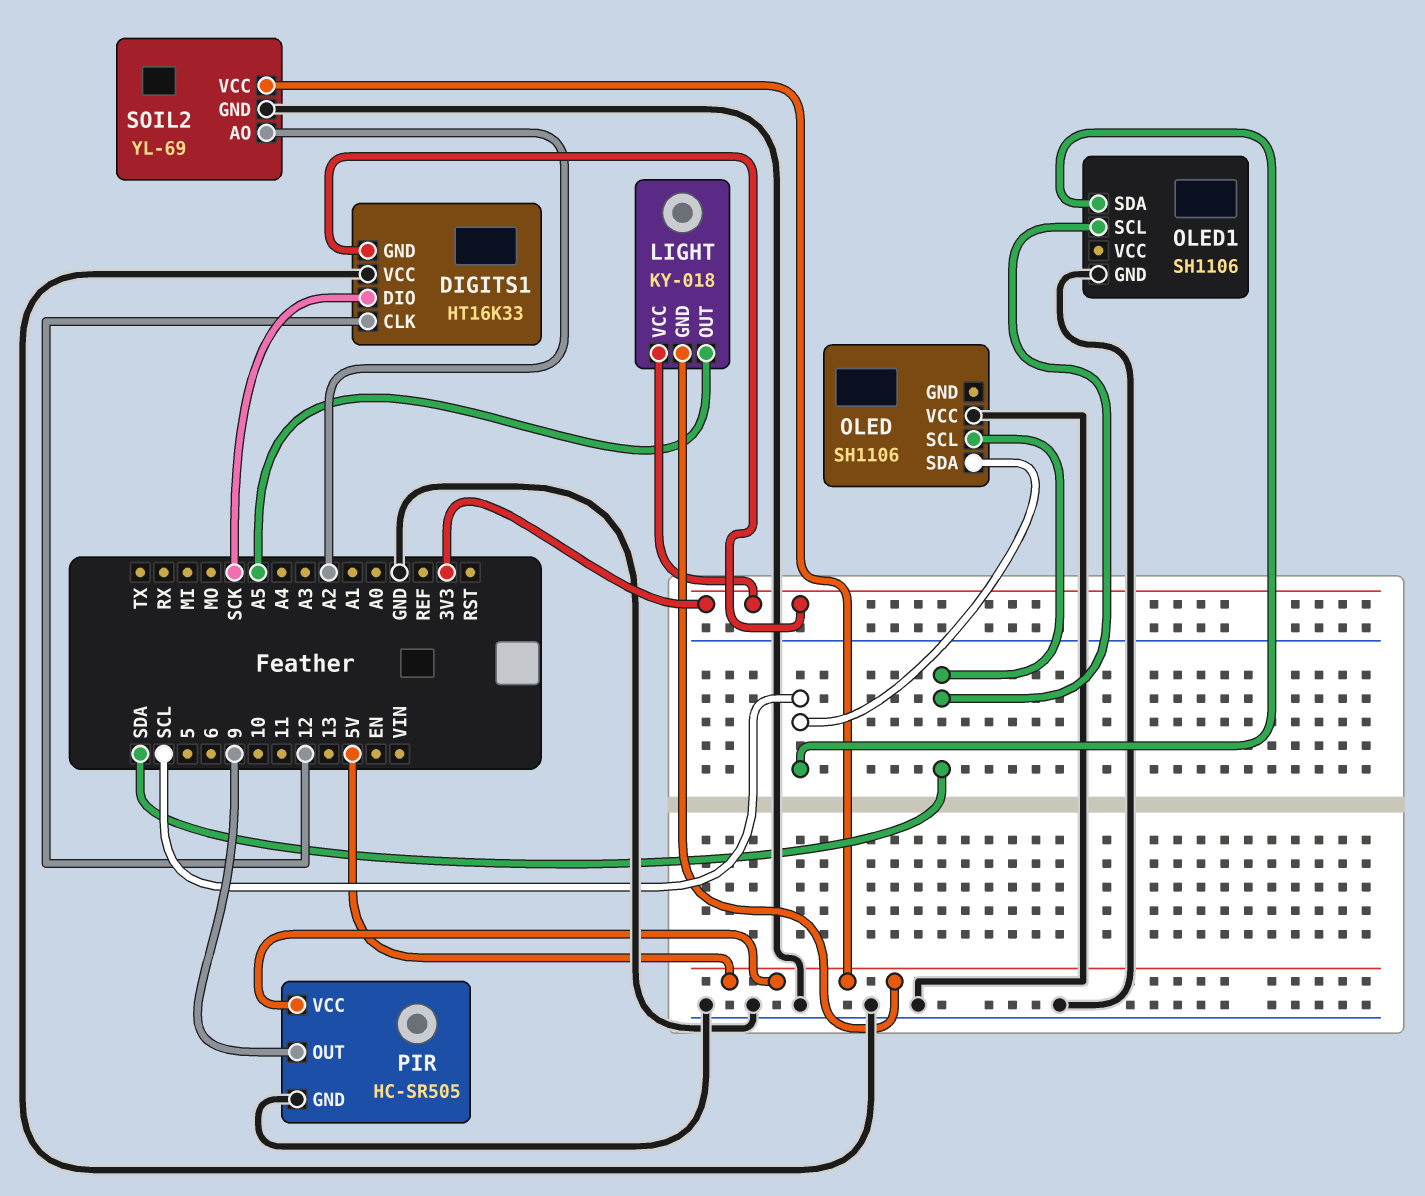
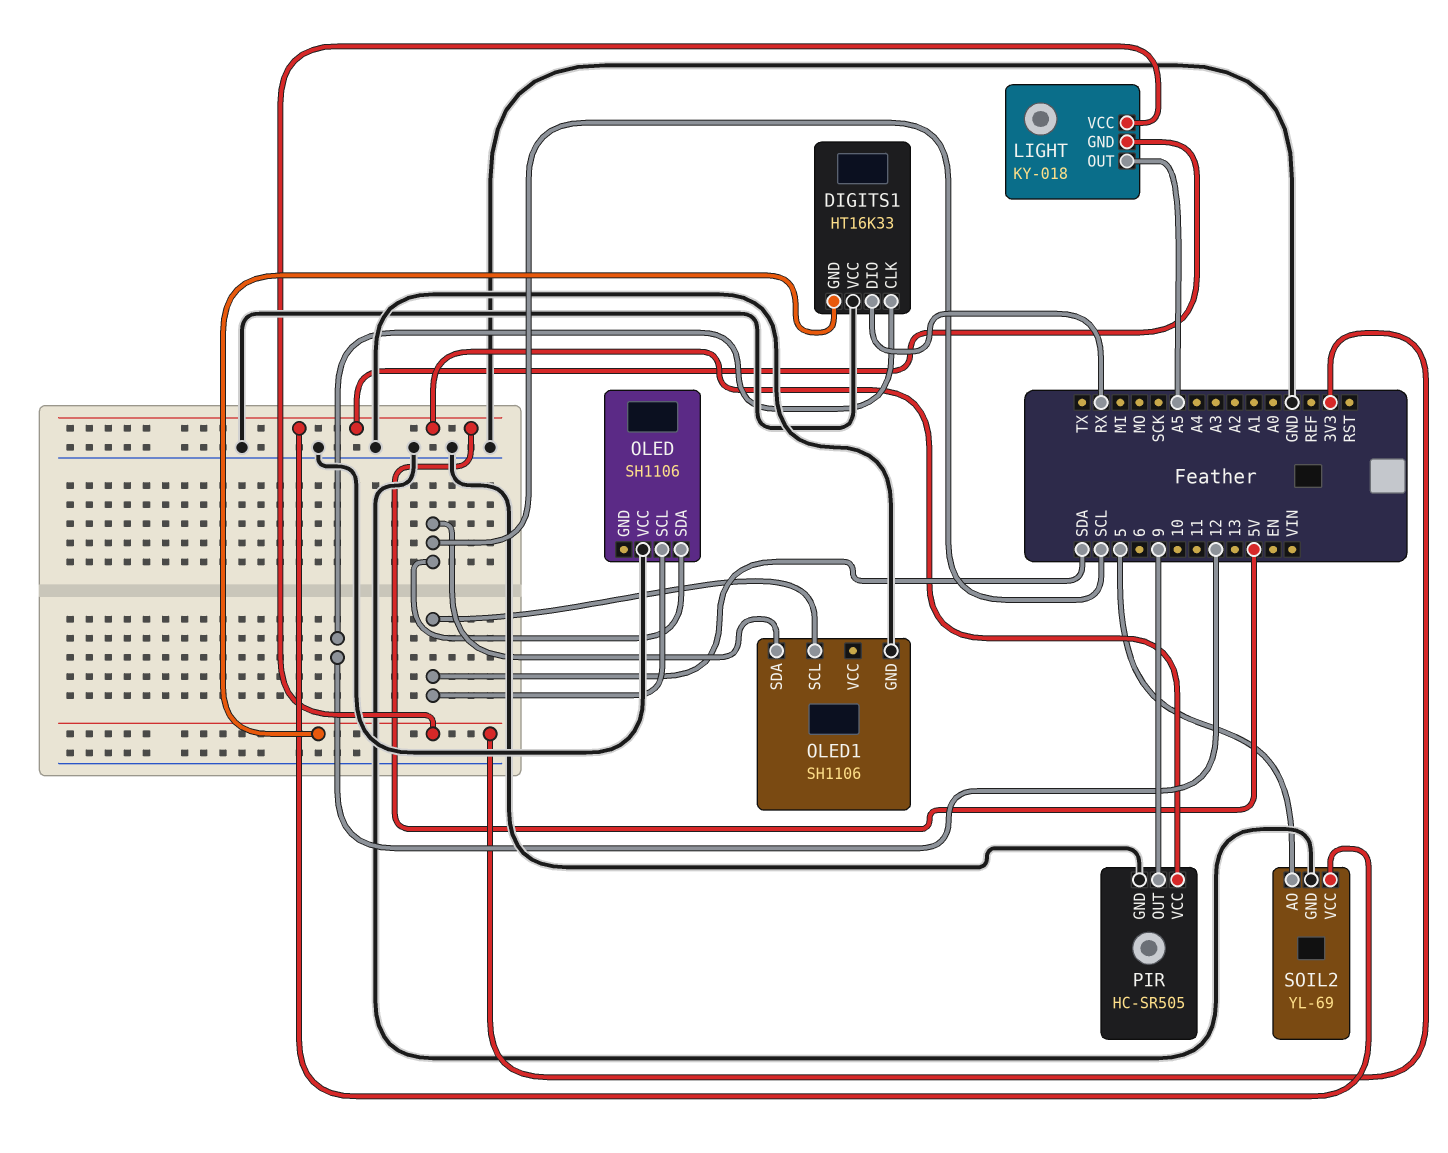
DIGITS1 pin DIO: SCK -> RX
SOIL2 pin AO: A2 -> 5

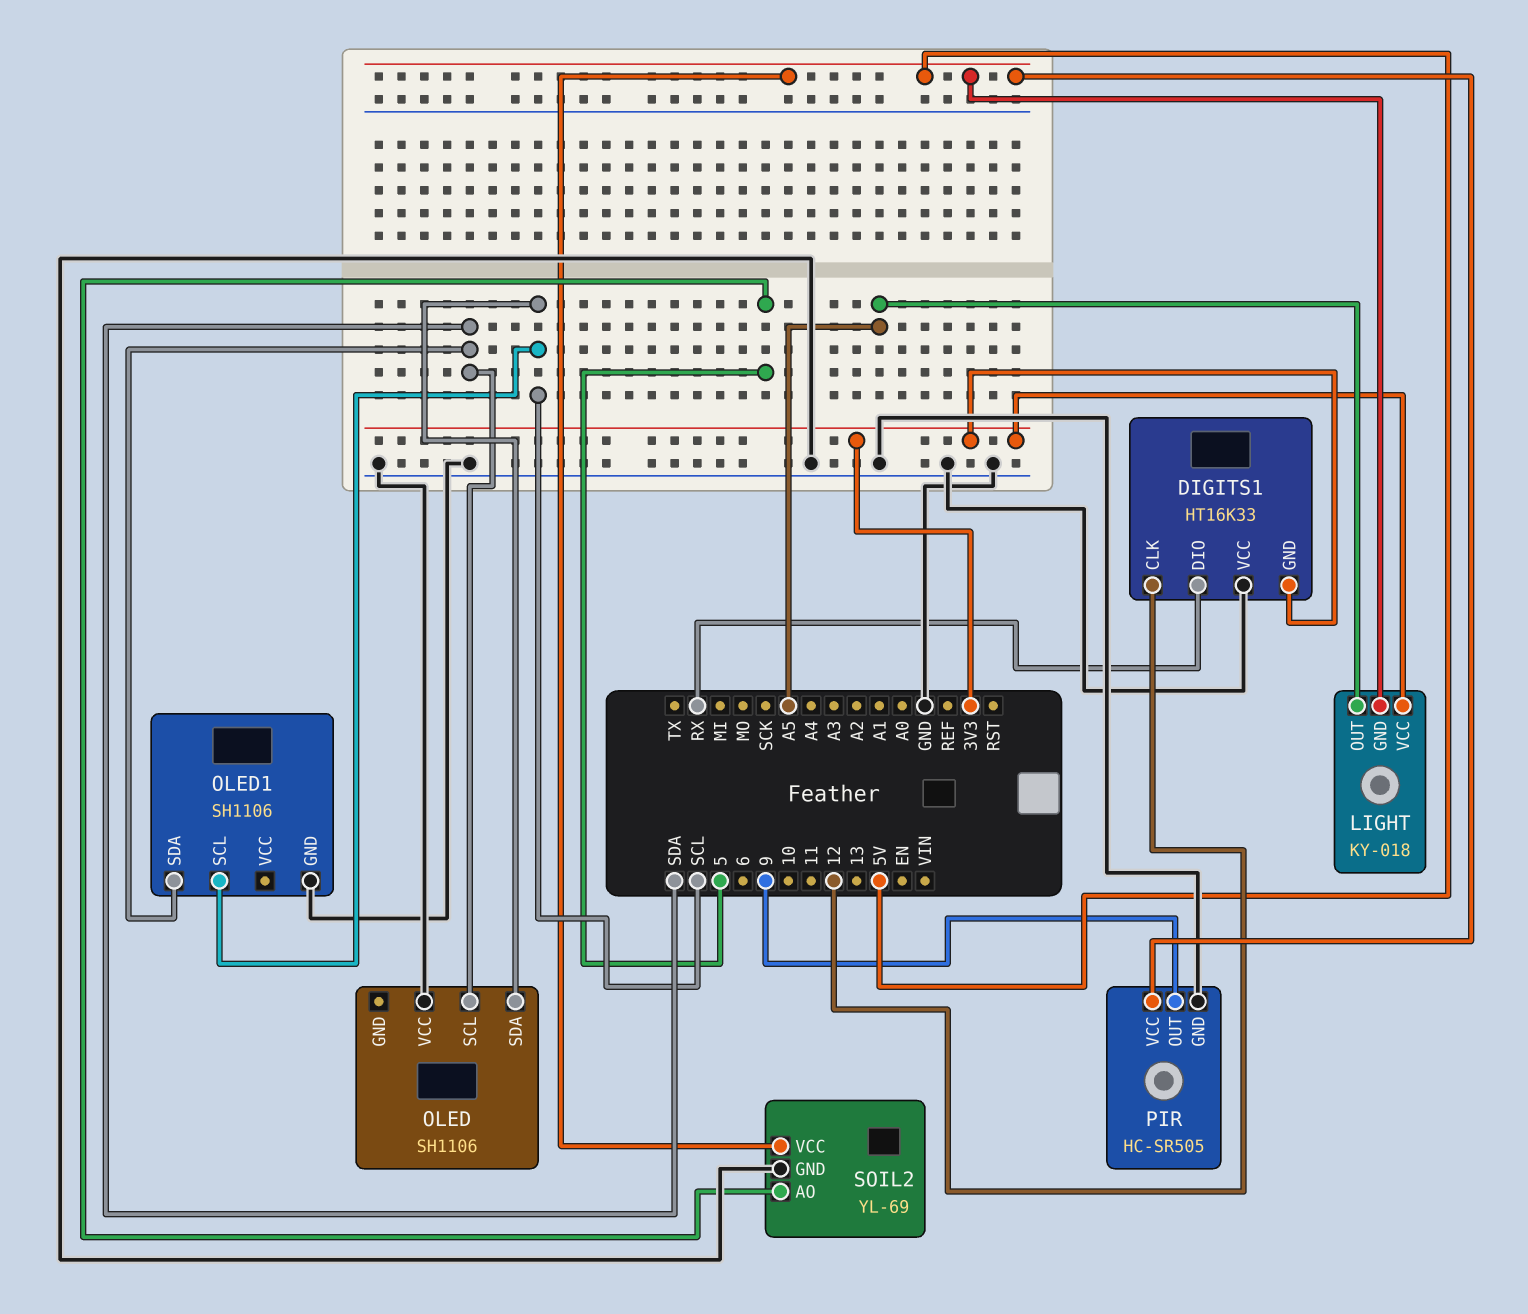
OLED1 pin SCL: SDA -> SCL
OLED1 pin SDA: SCL -> SDA

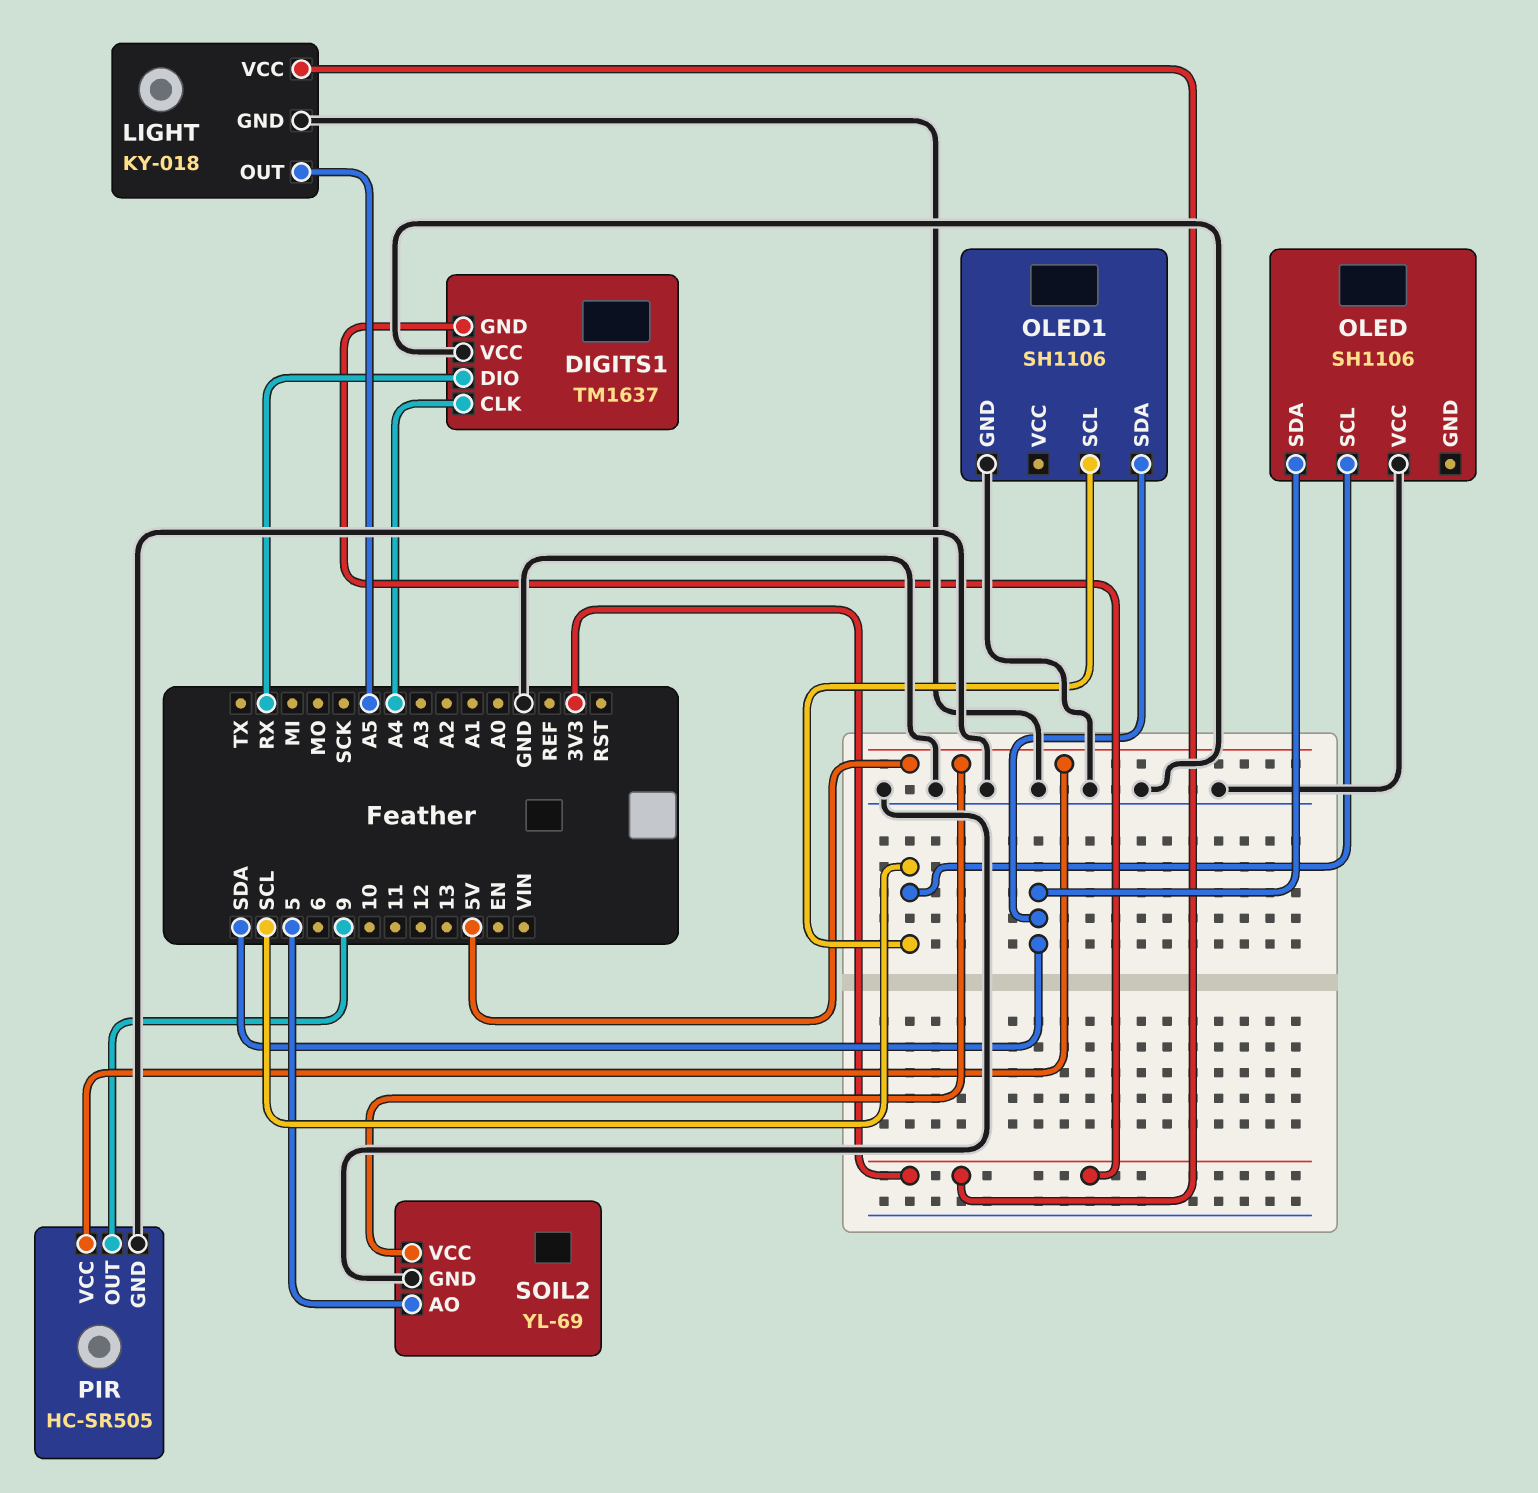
DIGITS1: HT16K33 -> TM1637
DIGITS1 pin CLK: 12 -> A4
LIGHT pin GND: 5V -> GND
OLED pin SCL: SDA -> SCL
OLED pin SDA: SCL -> SDA

